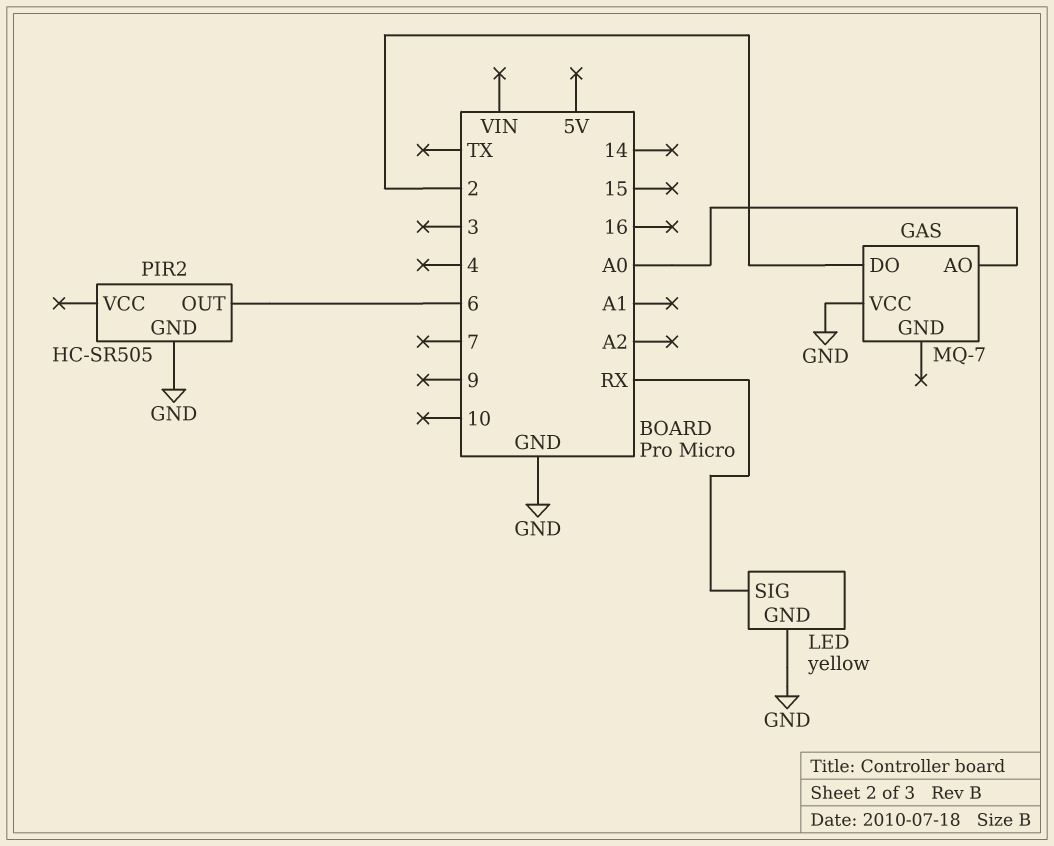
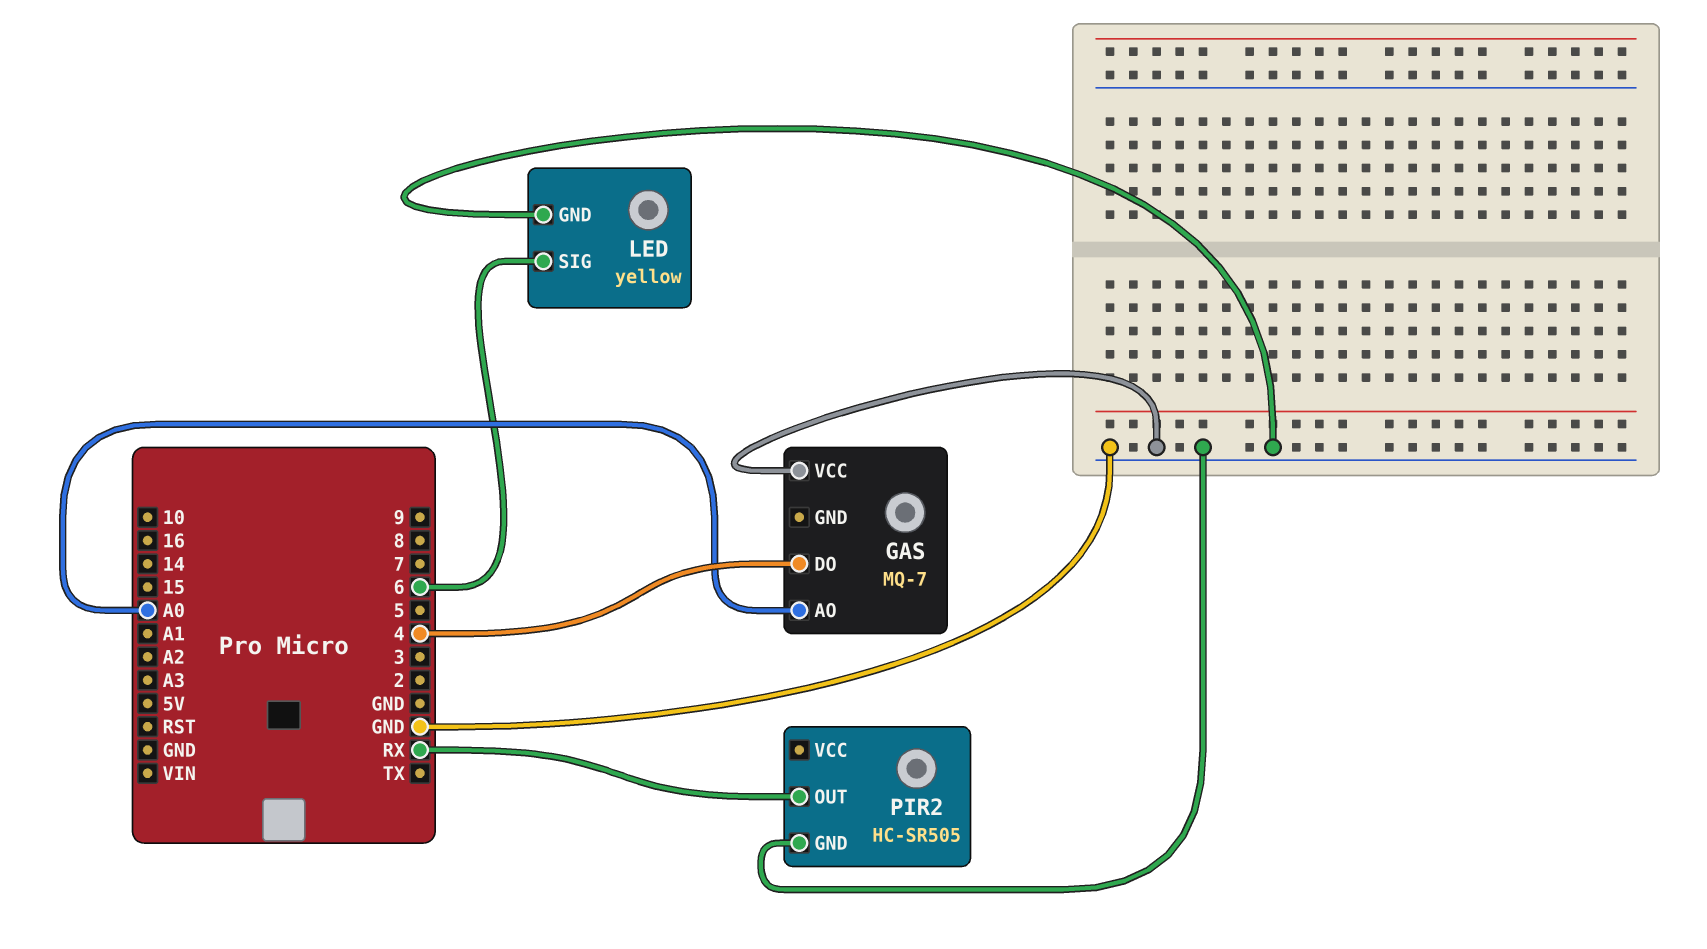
GAS pin DO: 2 -> 4
LED pin SIG: RX -> 6
PIR2 pin OUT: 6 -> RX

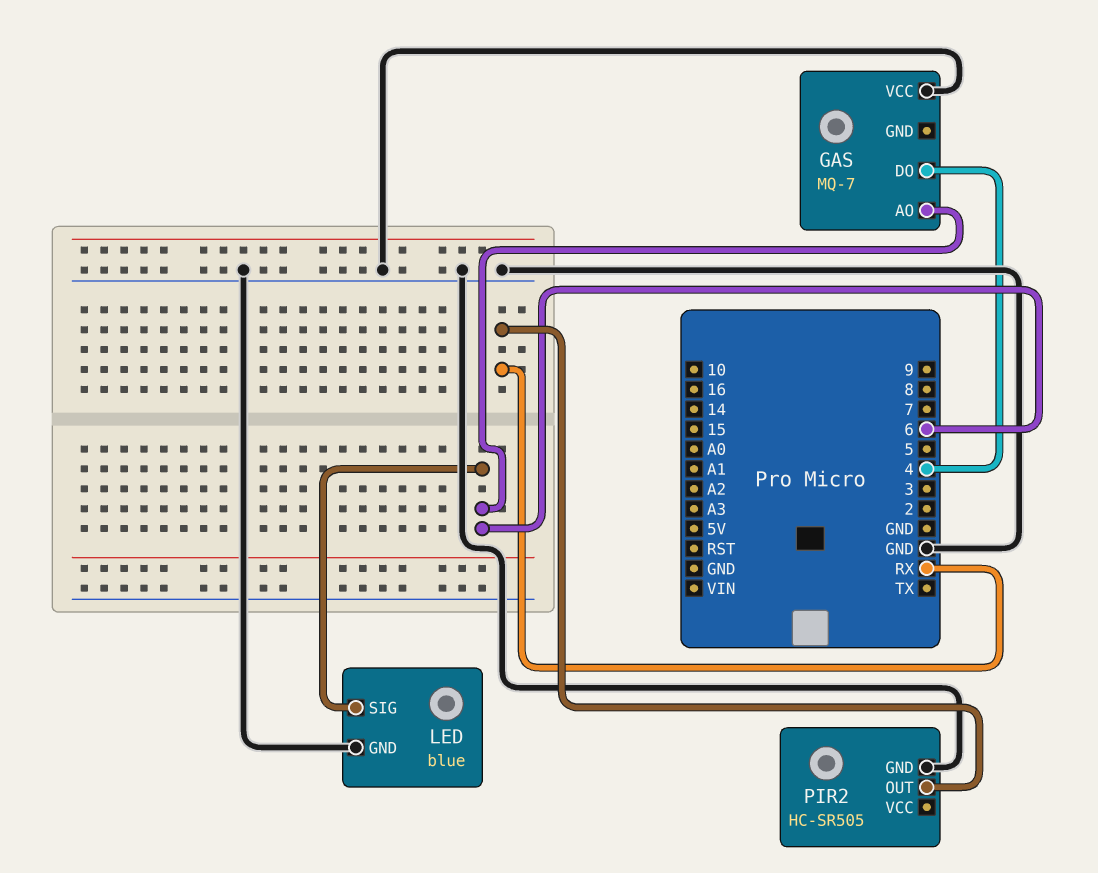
GAS pin AO: A0 -> 6
LED: yellow -> blue

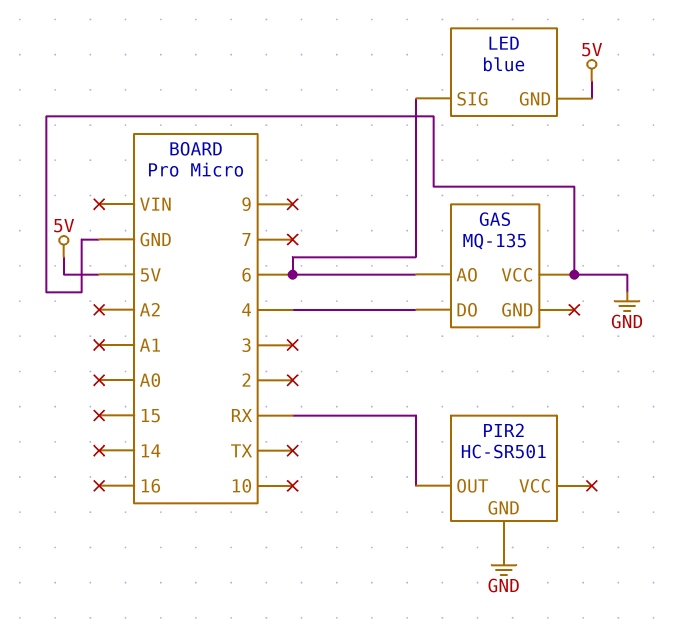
GAS: MQ-7 -> MQ-135
LED pin GND: GND -> 5V
PIR2: HC-SR505 -> HC-SR501

